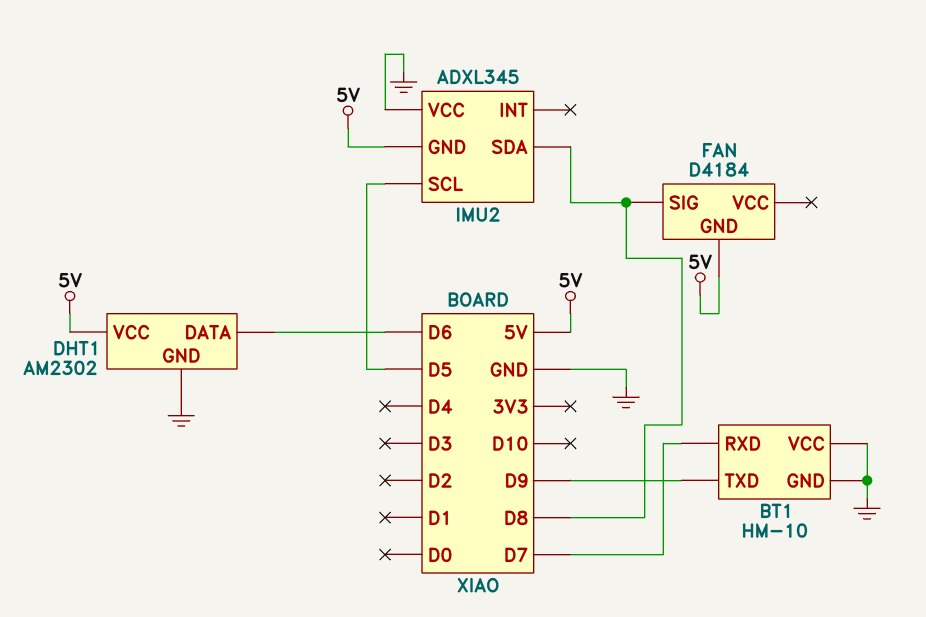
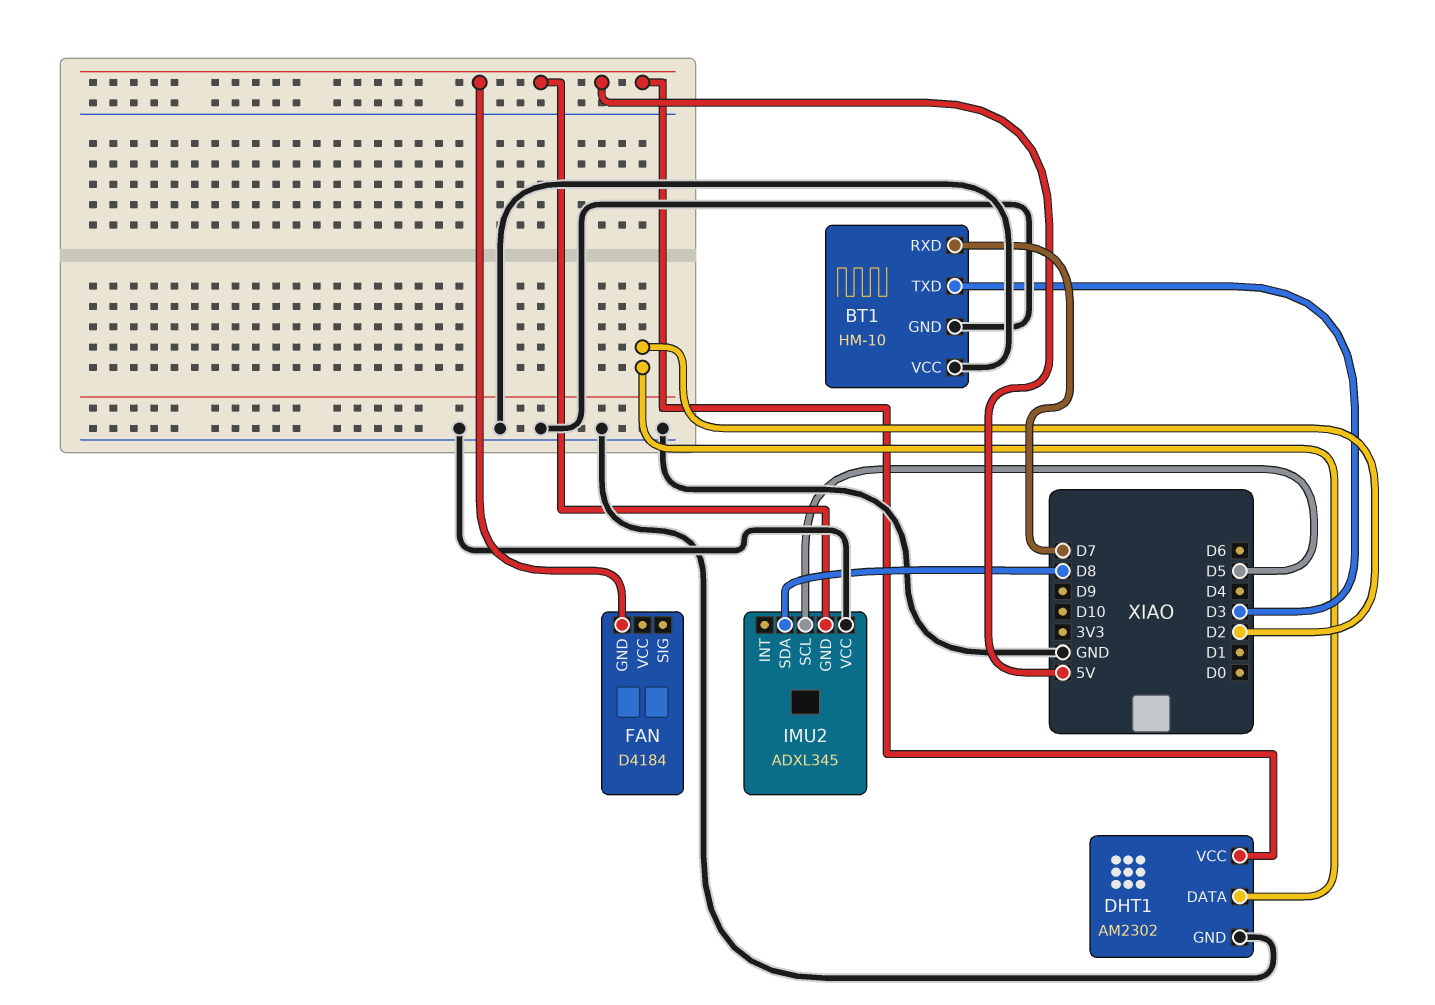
BT1 pin TXD: D9 -> D3
DHT1 pin DATA: D6 -> D2
FAN pin SIG: D8 -> none

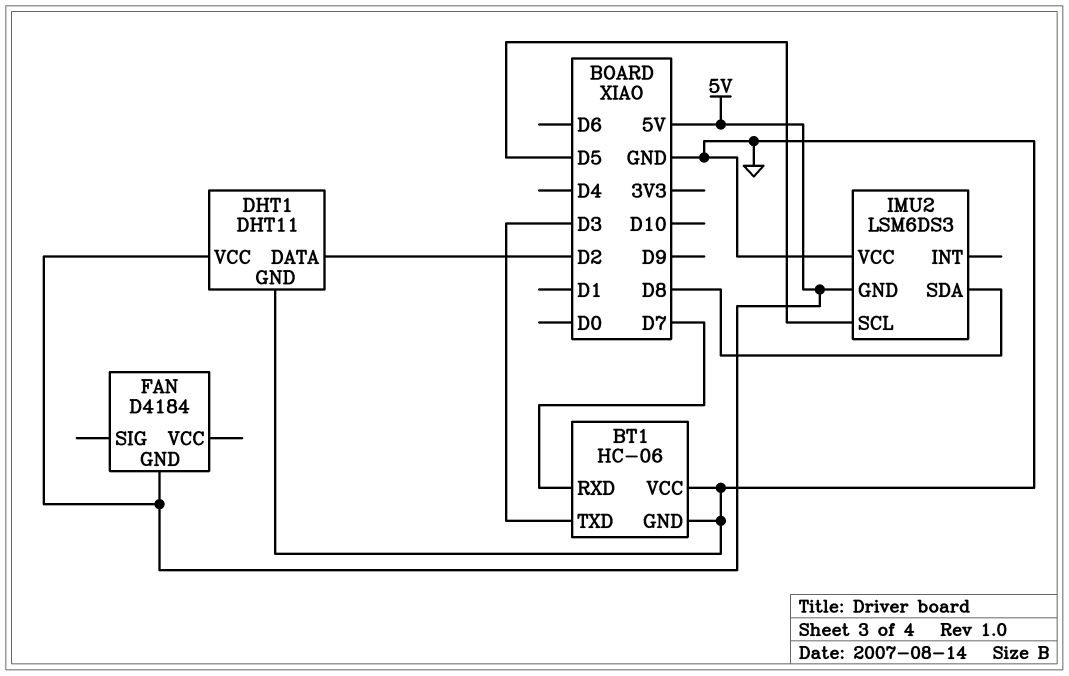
BT1: HM-10 -> HC-06
DHT1: AM2302 -> DHT11
IMU2: ADXL345 -> LSM6DS3

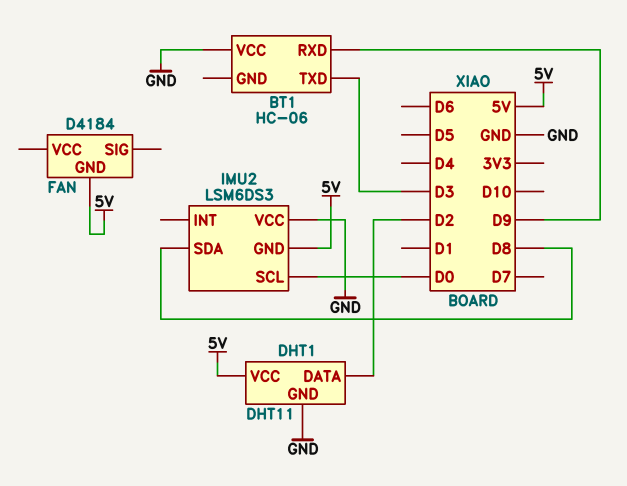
BT1 pin GND: GND -> none
BT1 pin RXD: D7 -> D9
IMU2 pin SCL: D5 -> D0

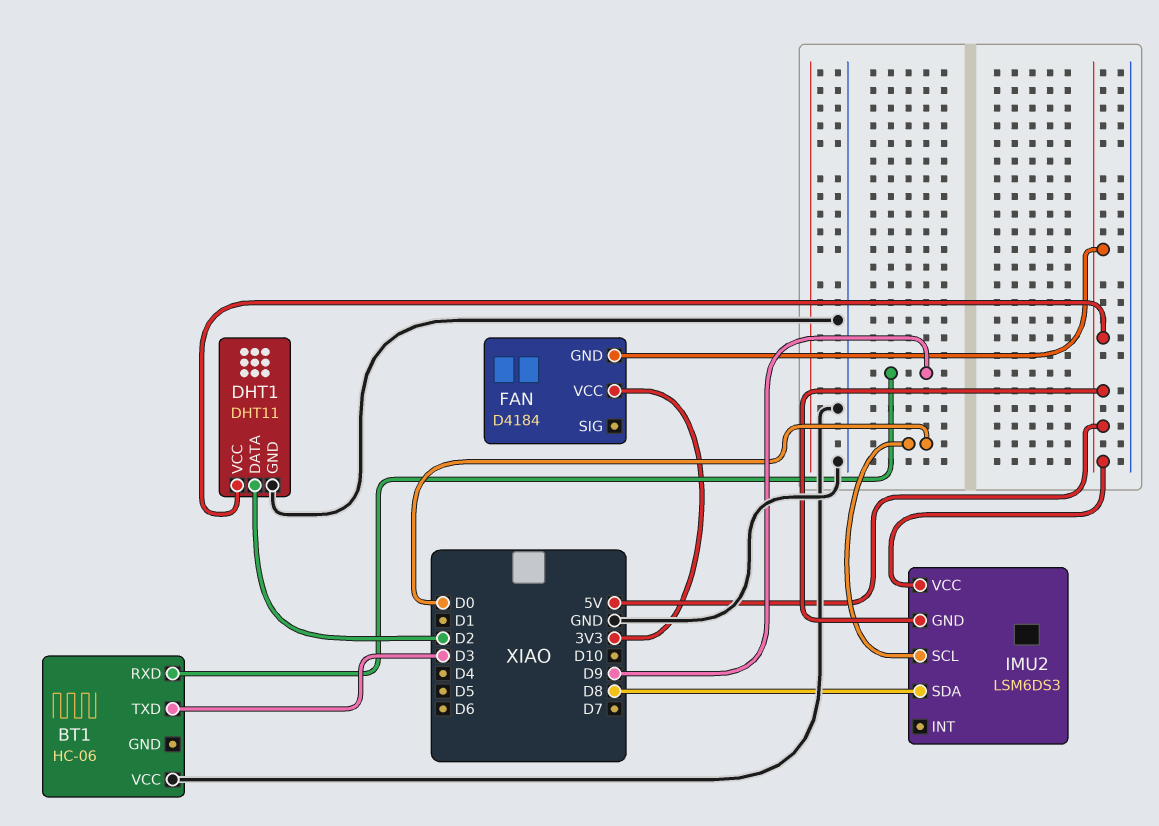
FAN pin VCC: none -> 3V3
IMU2 pin VCC: GND -> 5V

